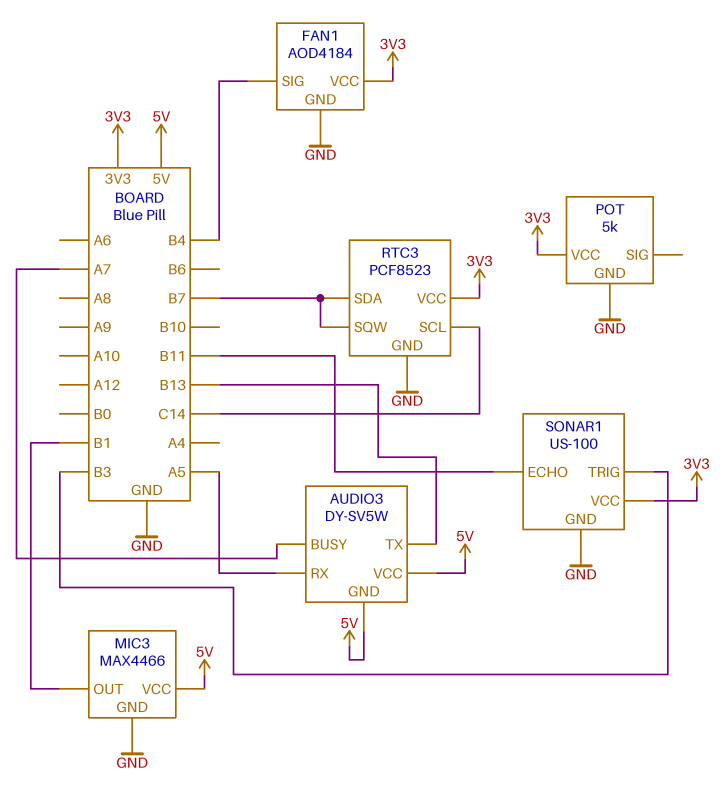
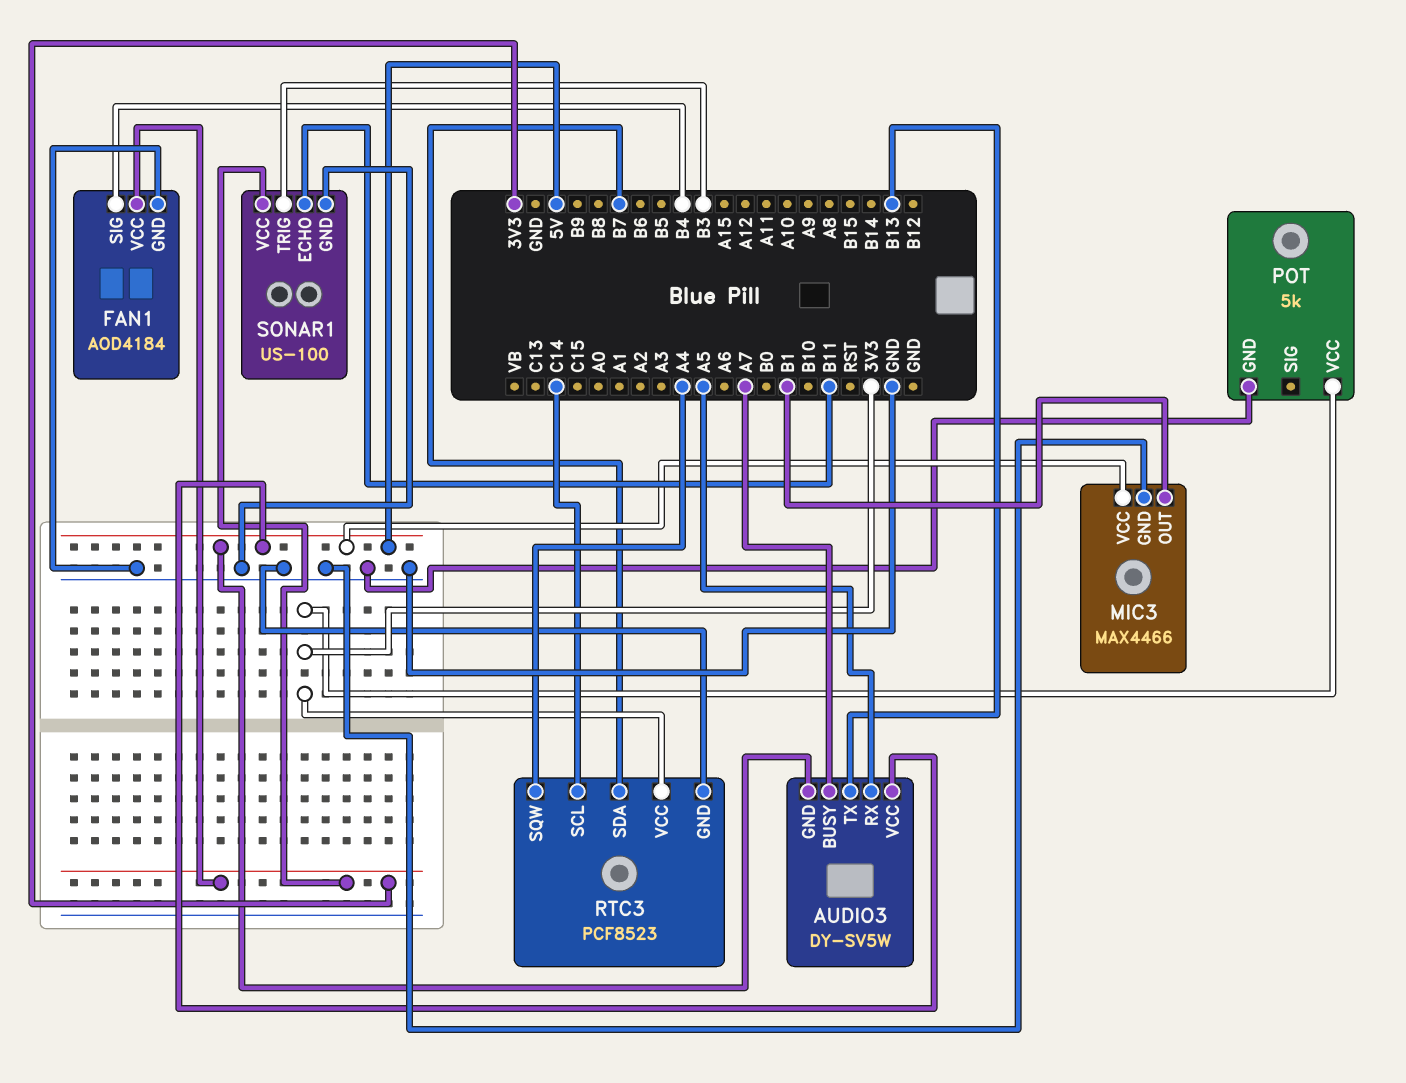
RTC3 pin SQW: B7 -> A4

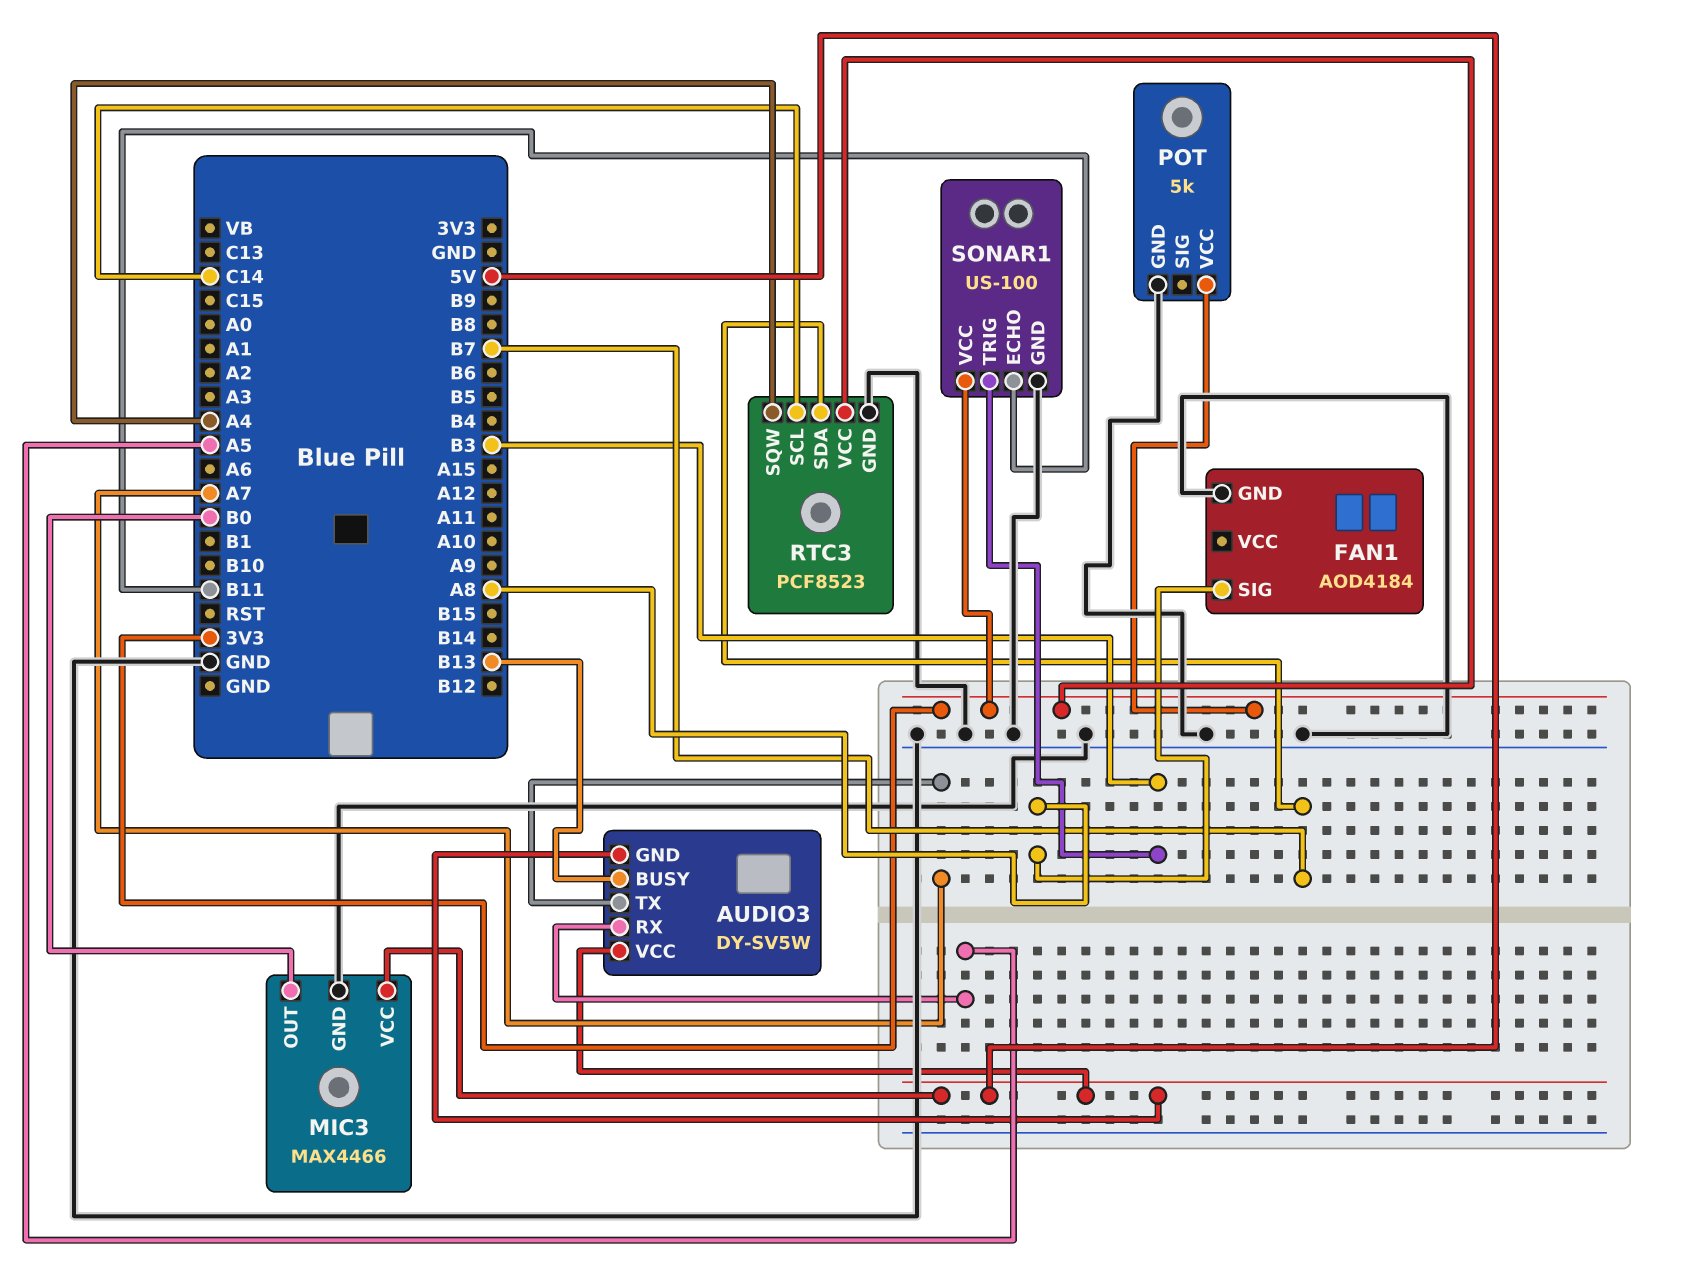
AUDIO3 pin BUSY: A7 -> B13
AUDIO3 pin TX: B13 -> A7
FAN1 pin SIG: B4 -> A8
FAN1 pin VCC: 3V3 -> none
MIC3 pin OUT: B1 -> B0

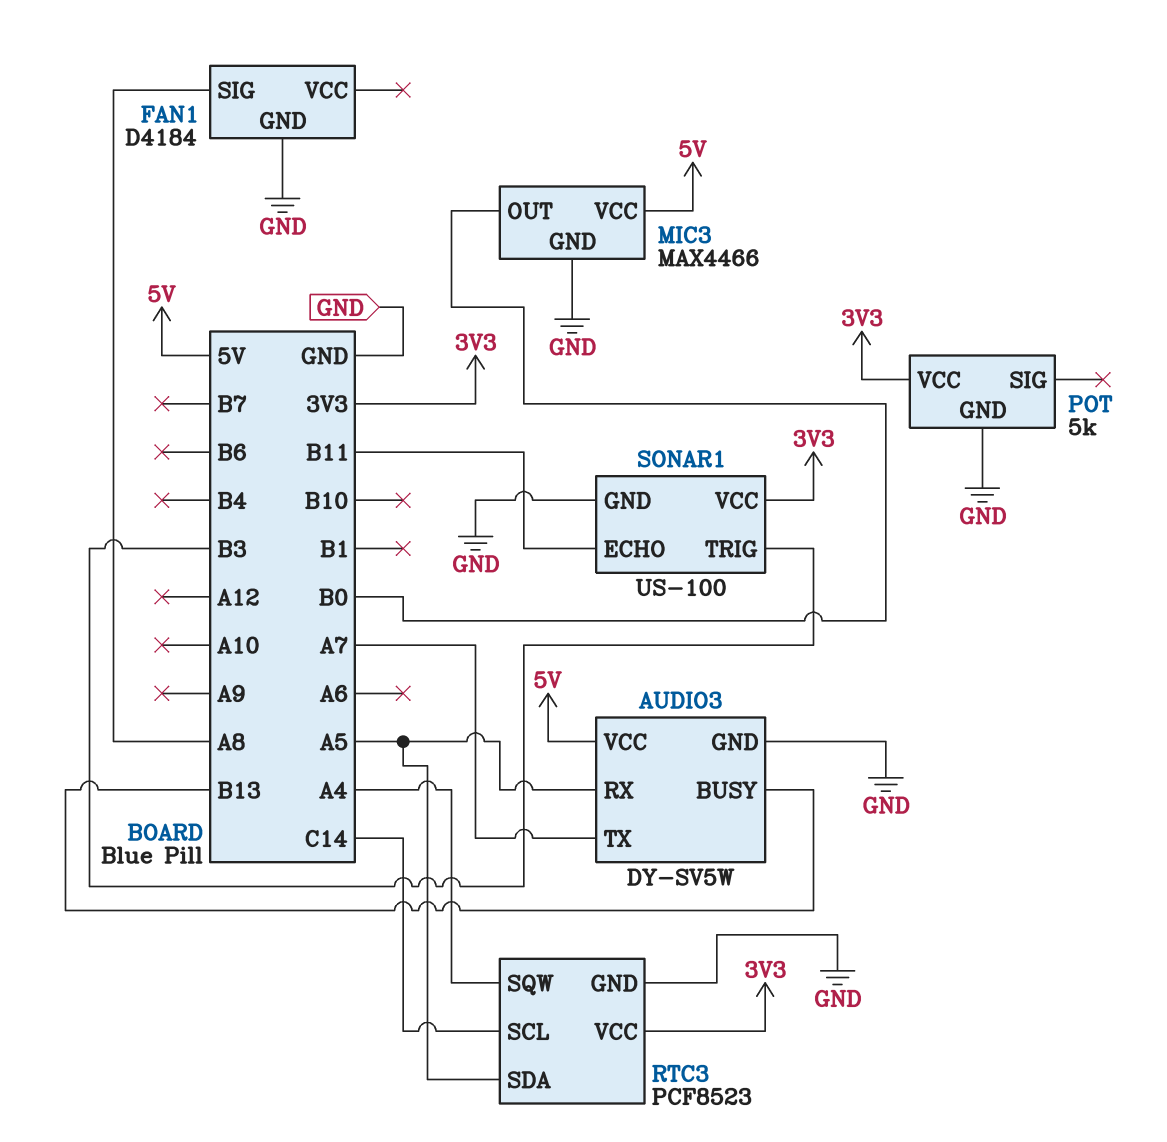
AUDIO3 pin GND: 5V -> GND
FAN1: AOD4184 -> D4184
RTC3 pin SDA: B7 -> A5

